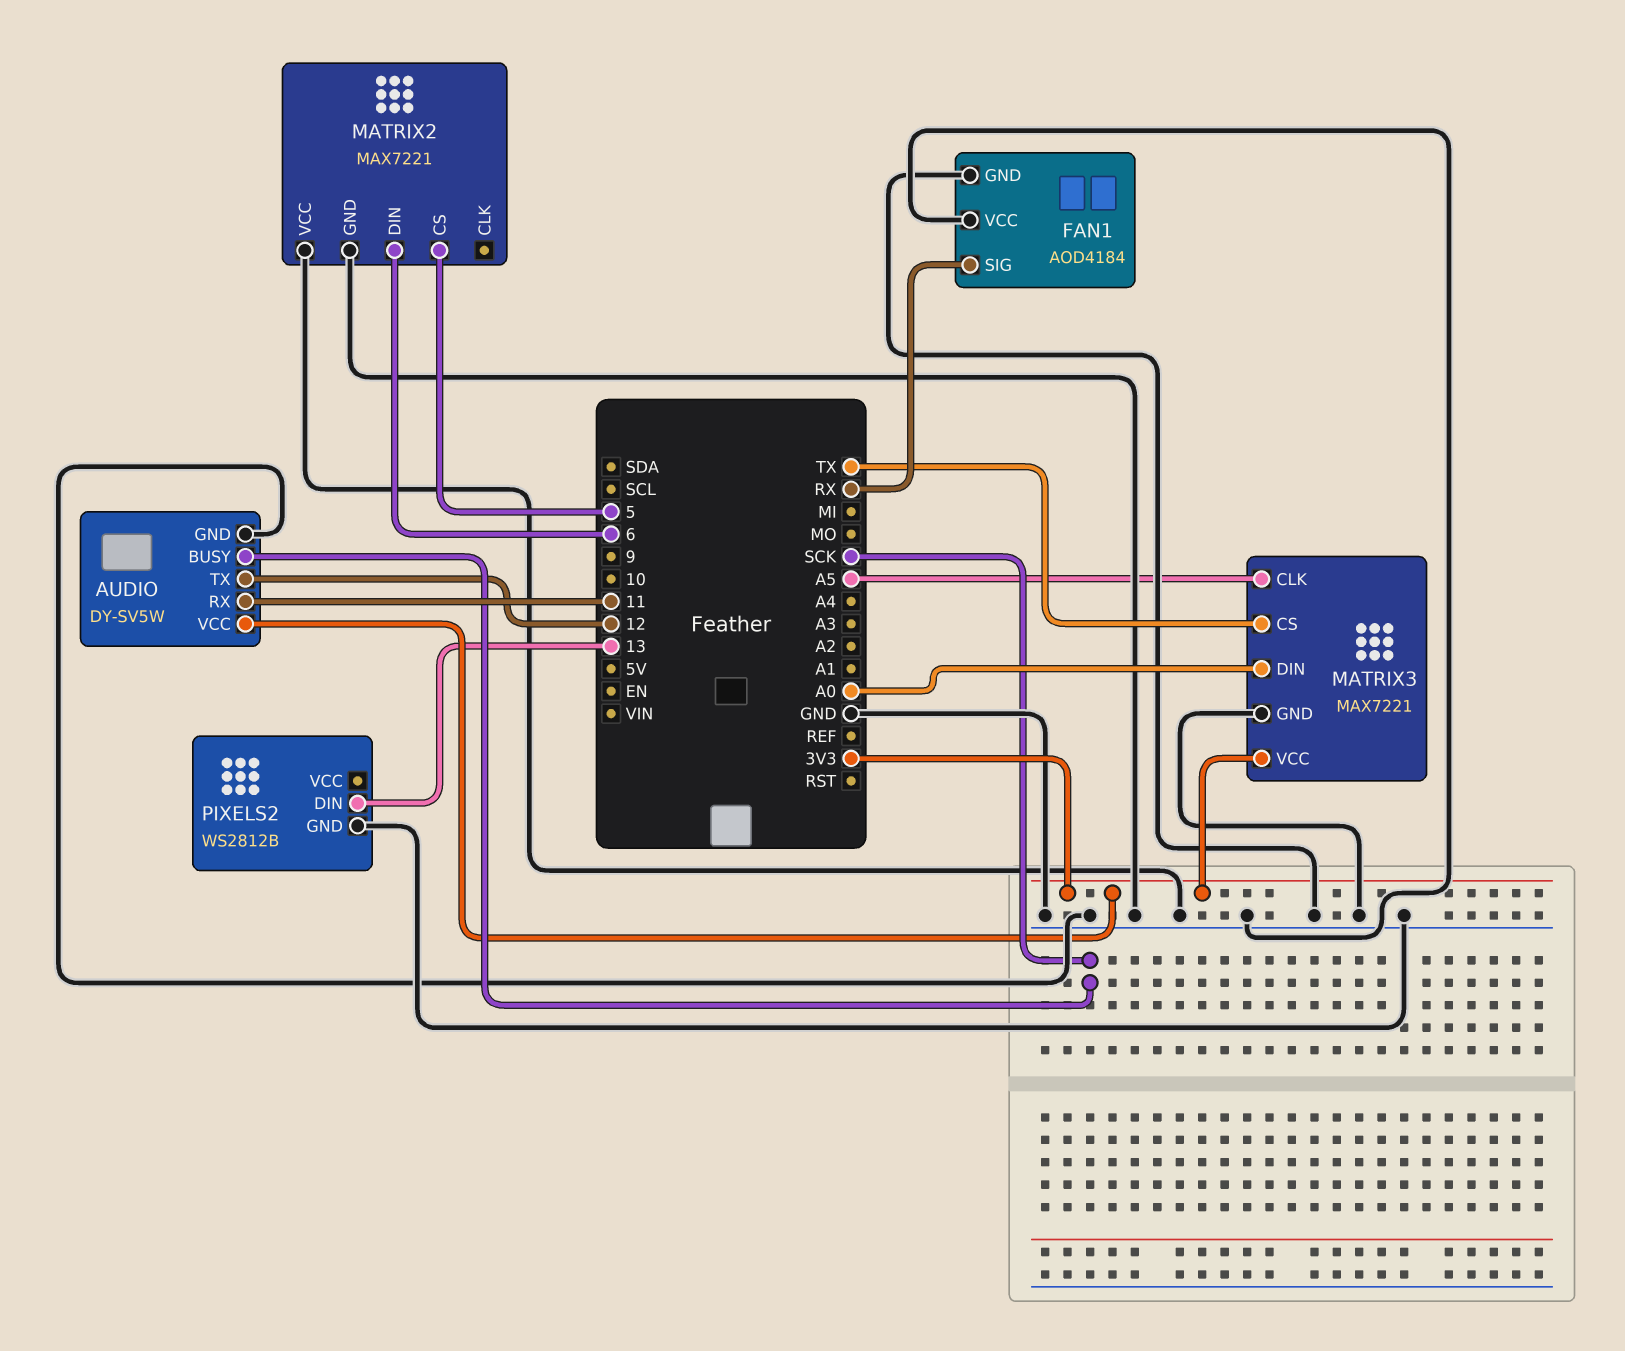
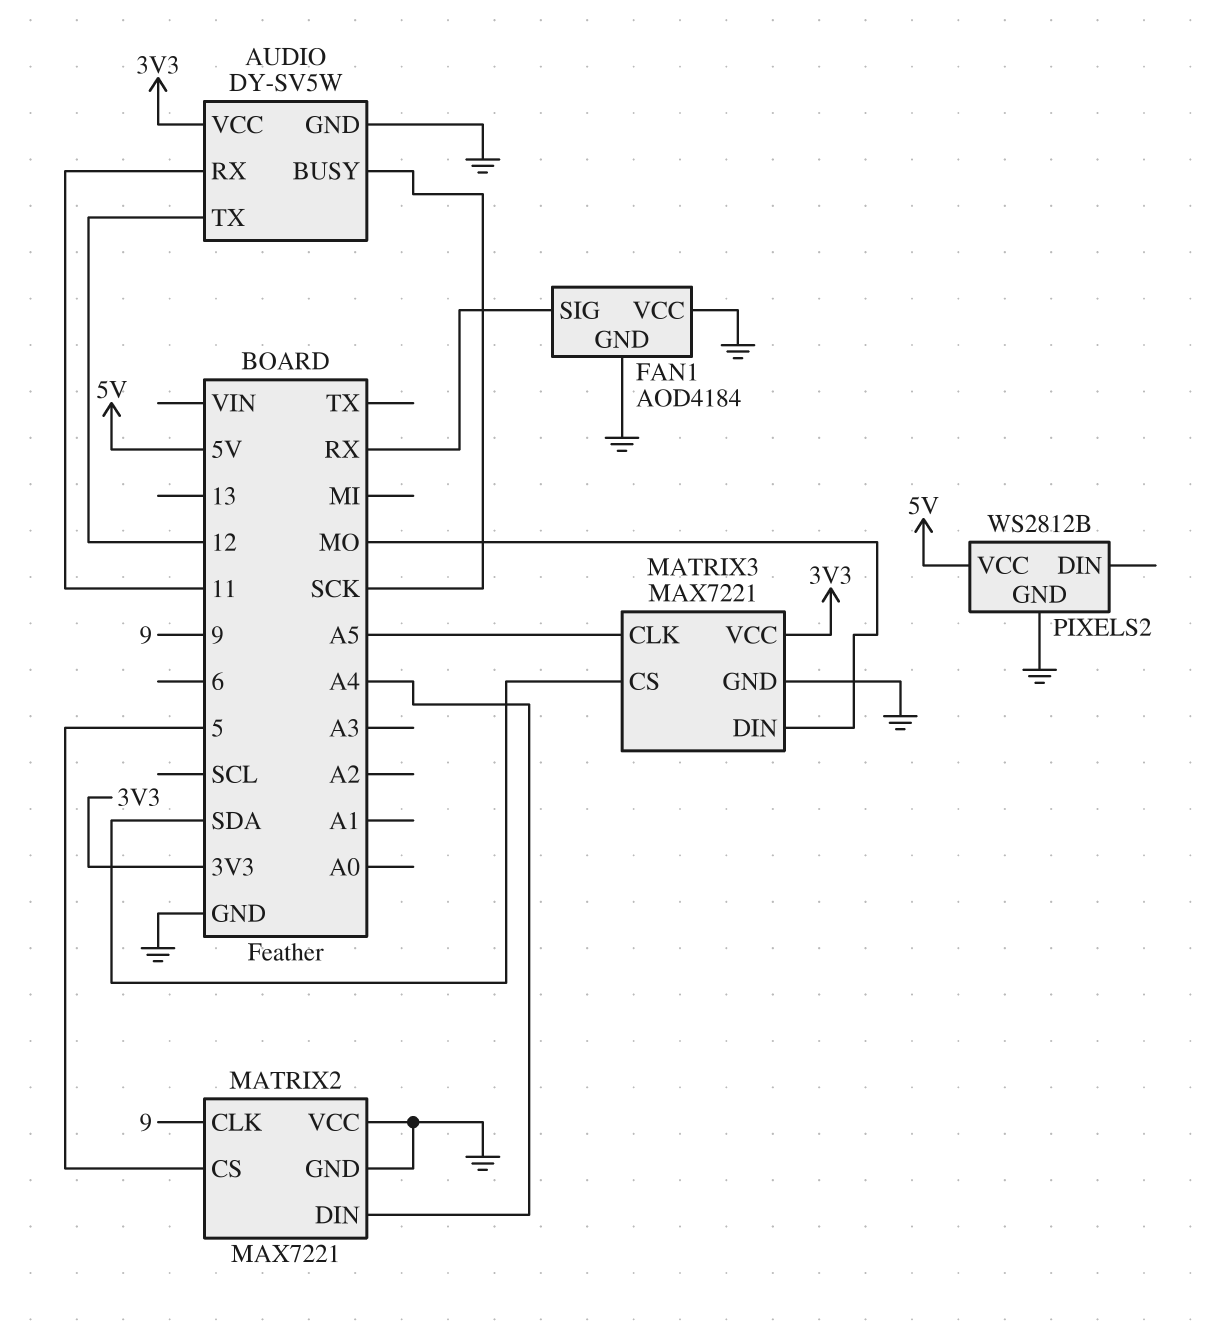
MATRIX2 pin CLK: none -> 9
MATRIX2 pin DIN: 6 -> A4
MATRIX3 pin CS: TX -> SDA
MATRIX3 pin DIN: A0 -> MO
PIXELS2 pin DIN: 13 -> none
PIXELS2 pin VCC: none -> 5V

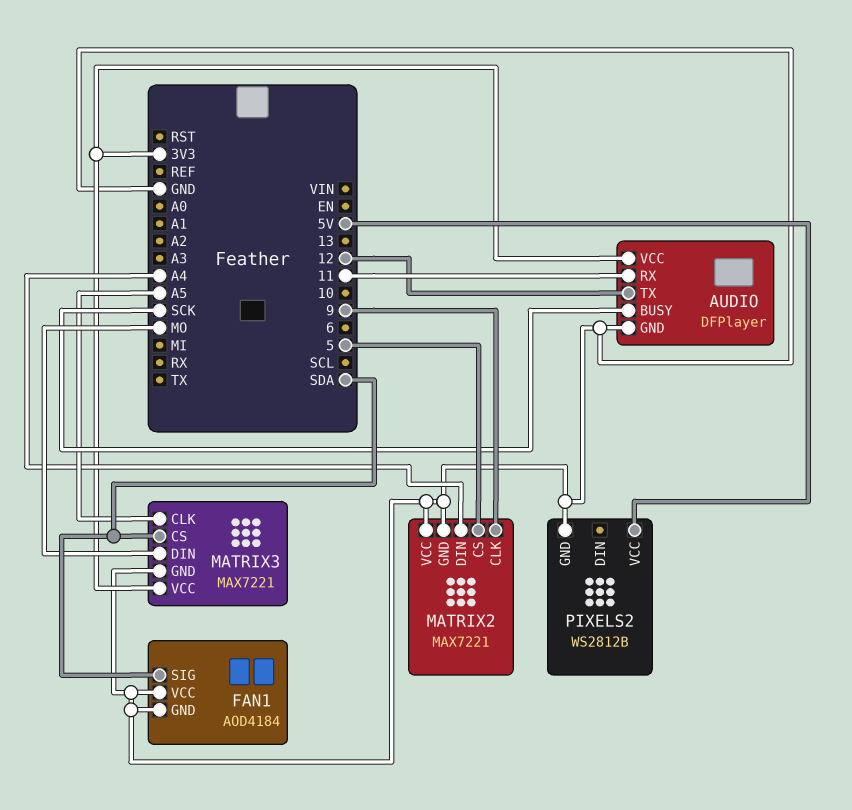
AUDIO: DY-SV5W -> DFPlayer
FAN1 pin SIG: RX -> SDA

